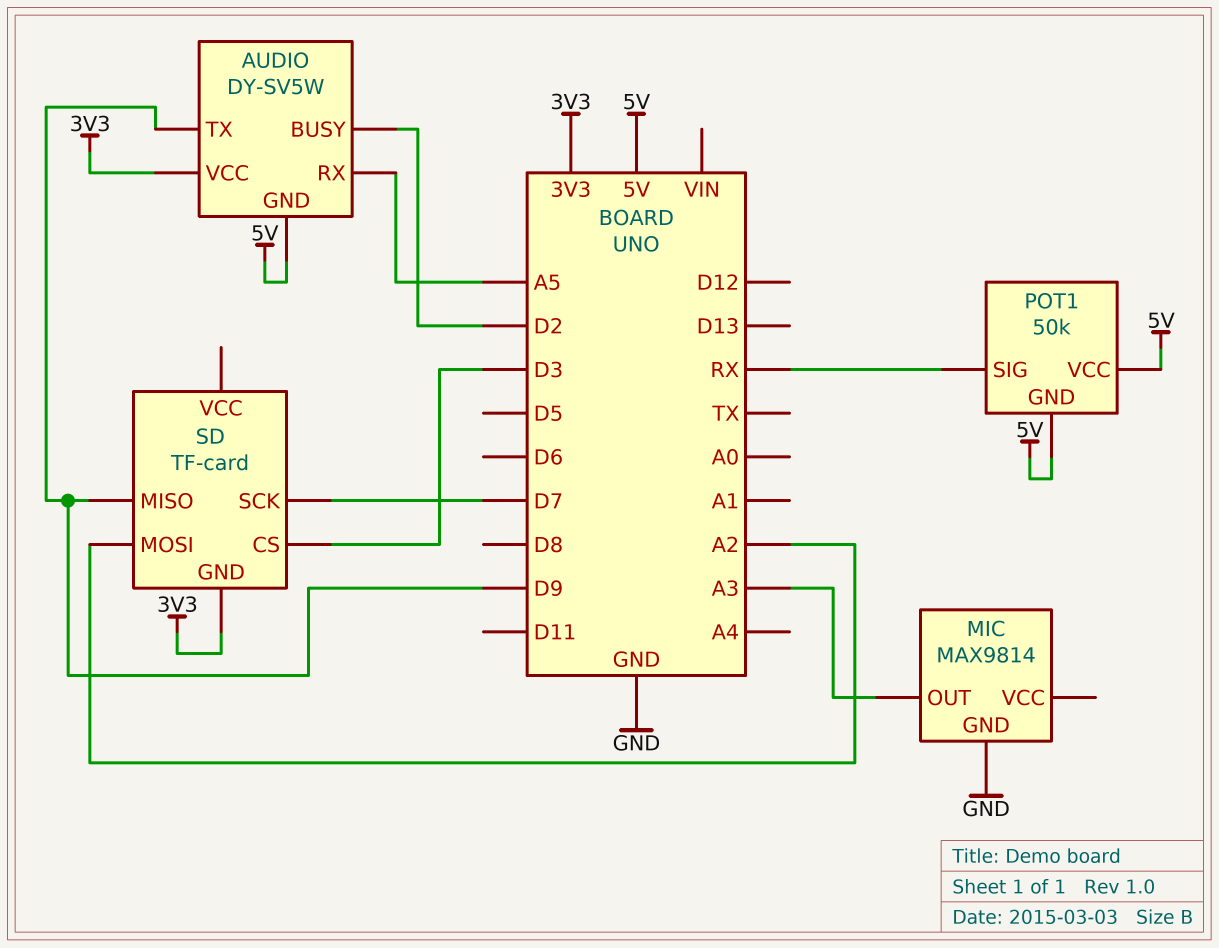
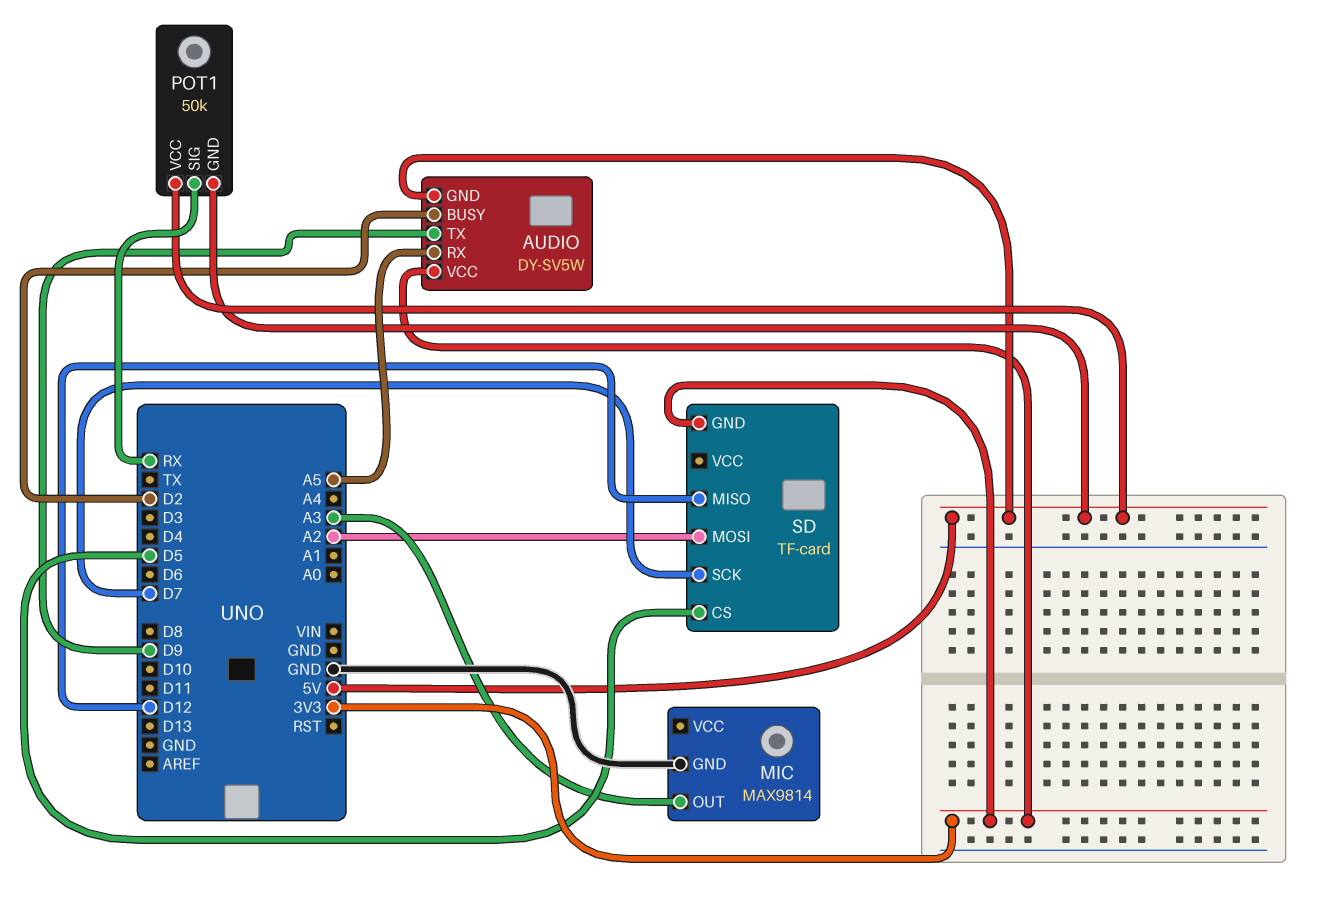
SD pin CS: D3 -> D5
SD pin MISO: D9 -> D12

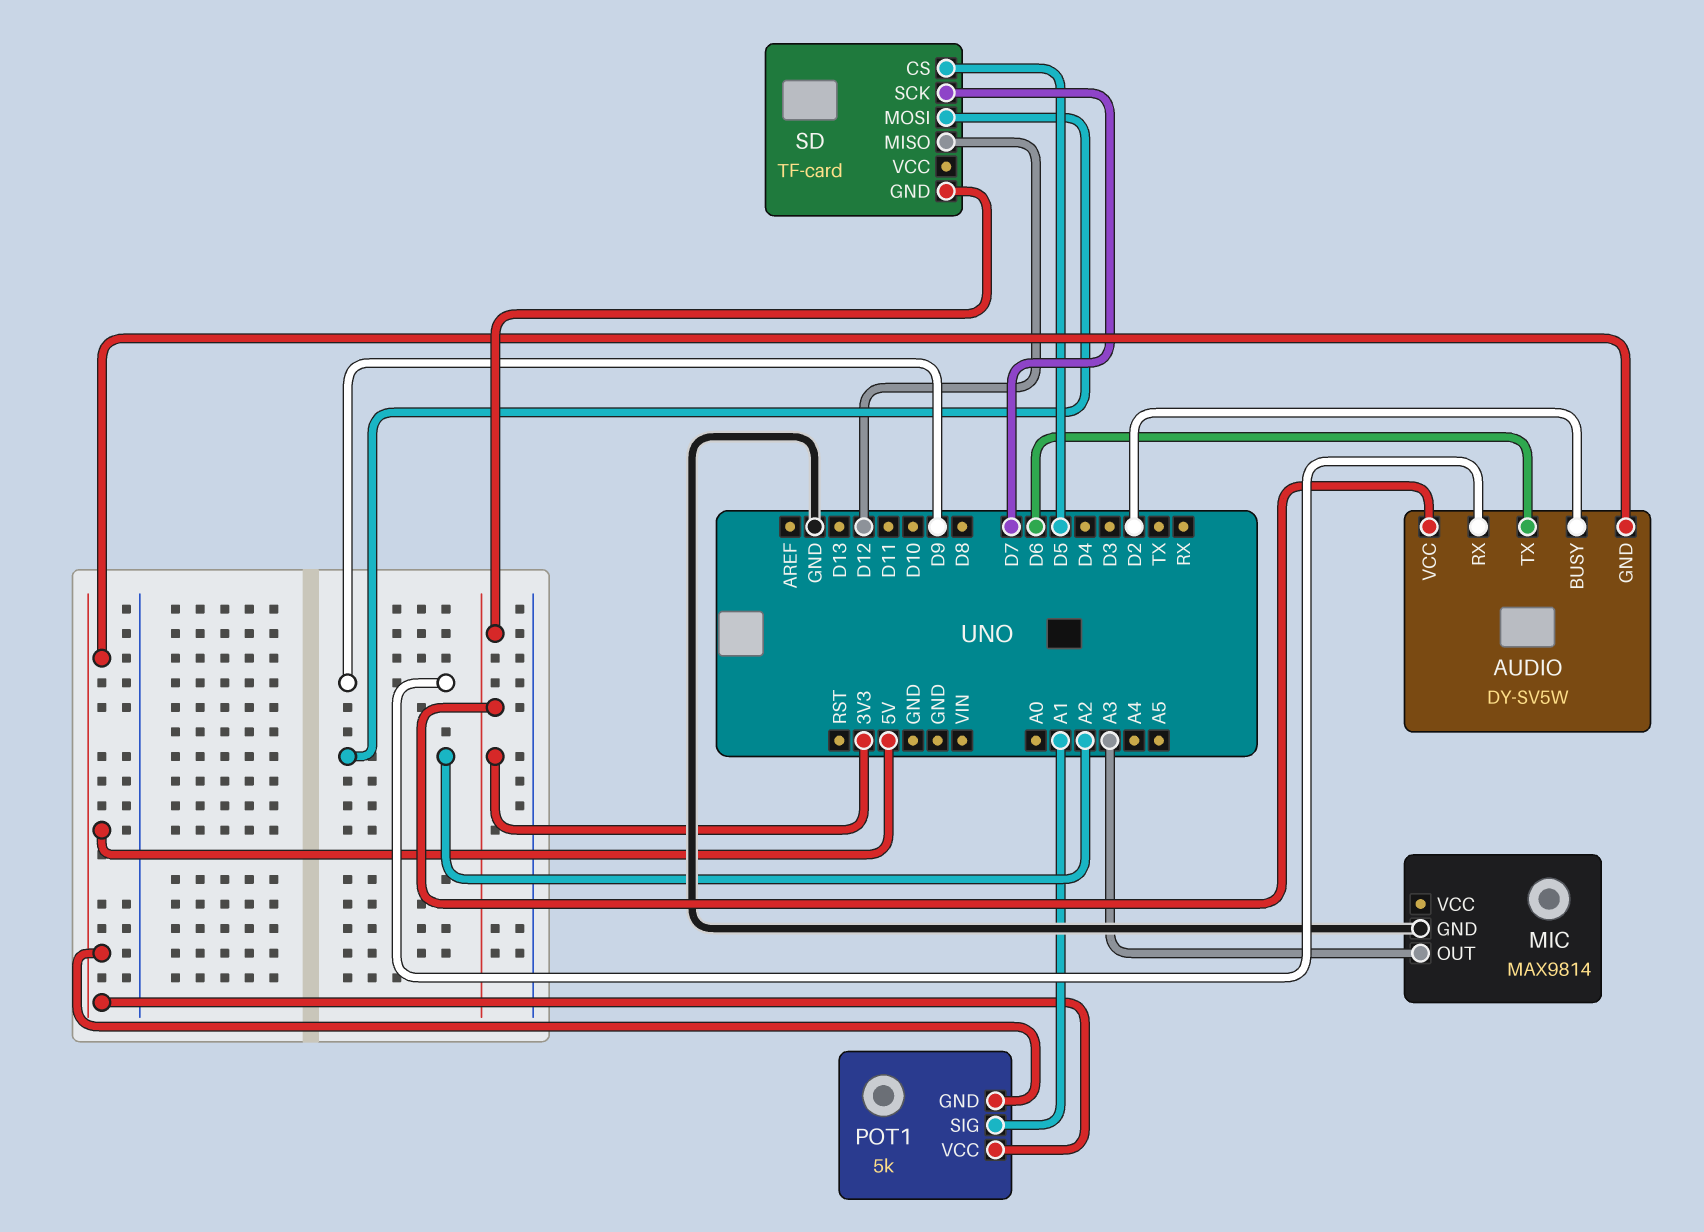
AUDIO pin RX: A5 -> D9
AUDIO pin TX: D9 -> D6
POT1: 50k -> 5k
POT1 pin SIG: RX -> A1

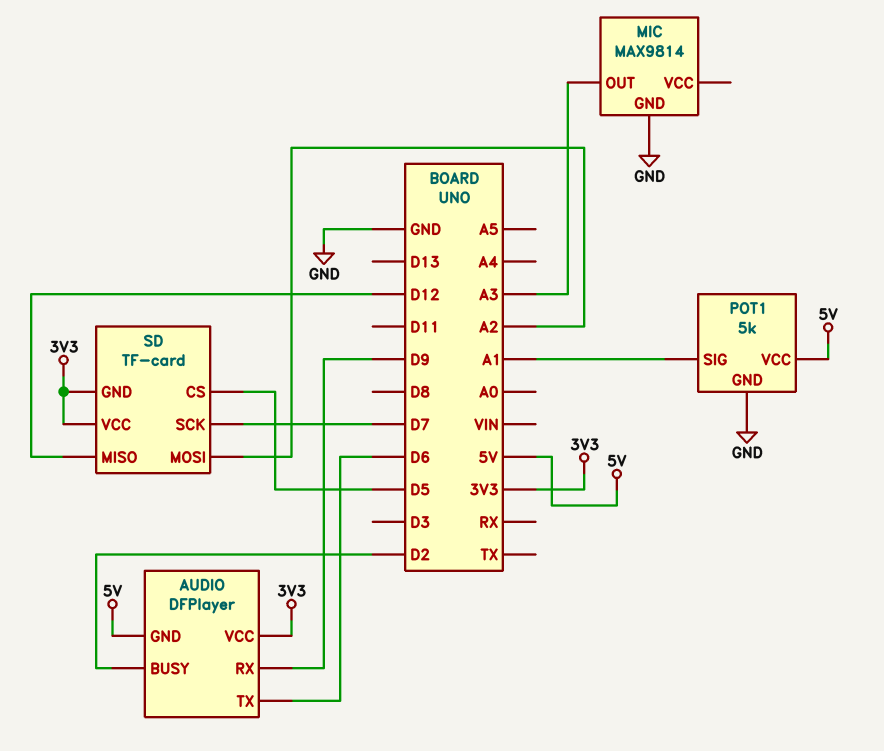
AUDIO: DY-SV5W -> DFPlayer
POT1 pin GND: 5V -> GND
SD pin VCC: none -> 3V3

